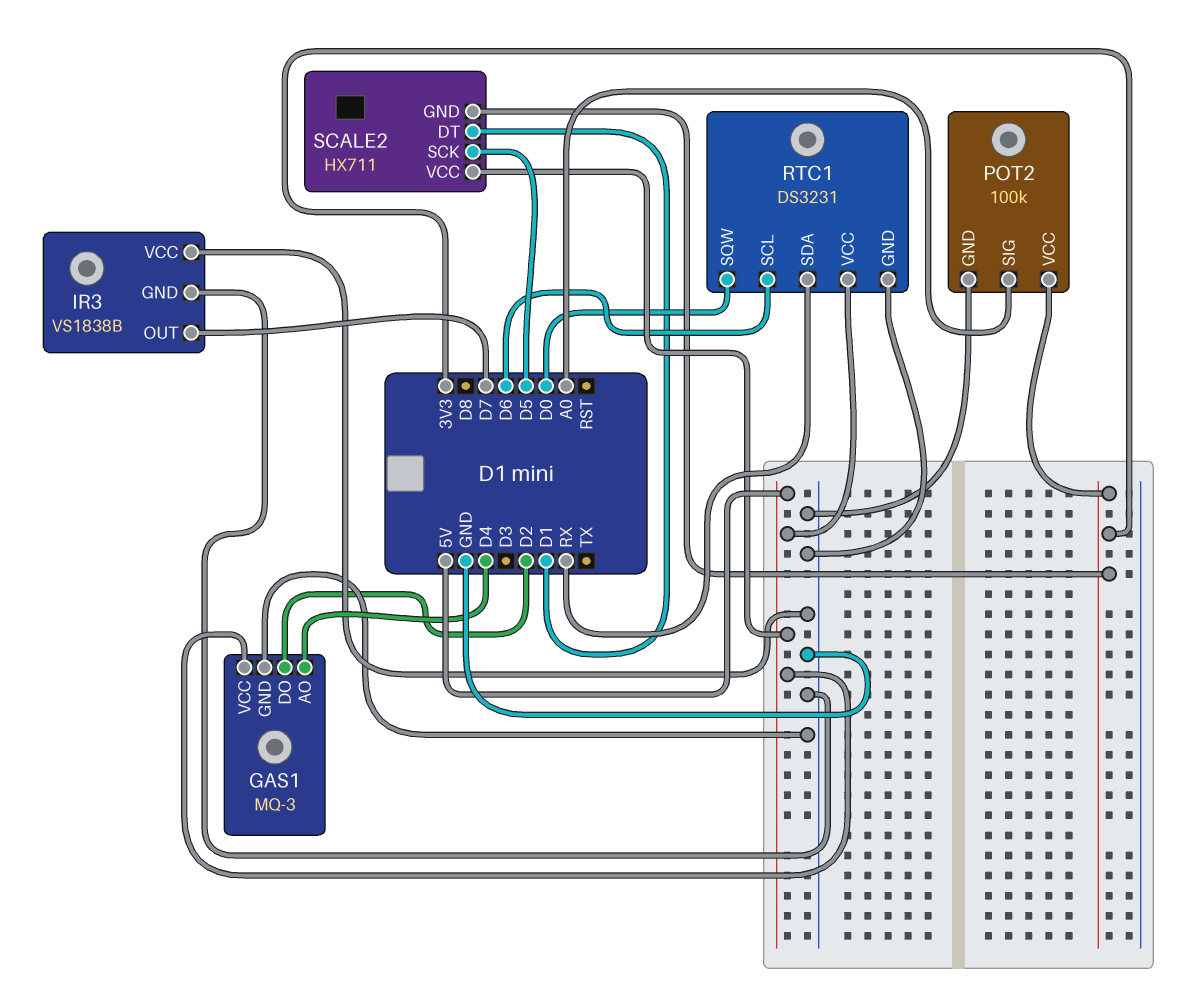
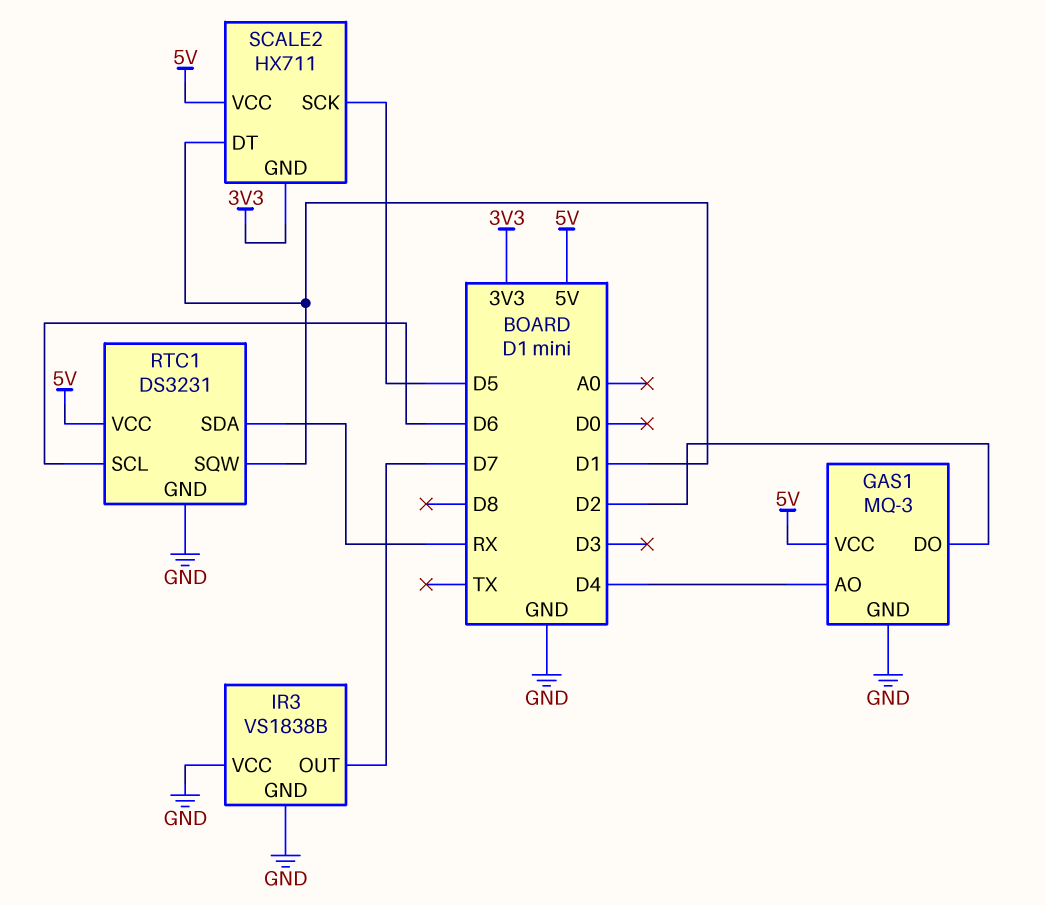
POT2: 100k -> none
POT2 pin GND: GND -> none
POT2 pin SIG: A0 -> none
POT2 pin VCC: 3V3 -> none
RTC1 pin SQW: D0 -> D1

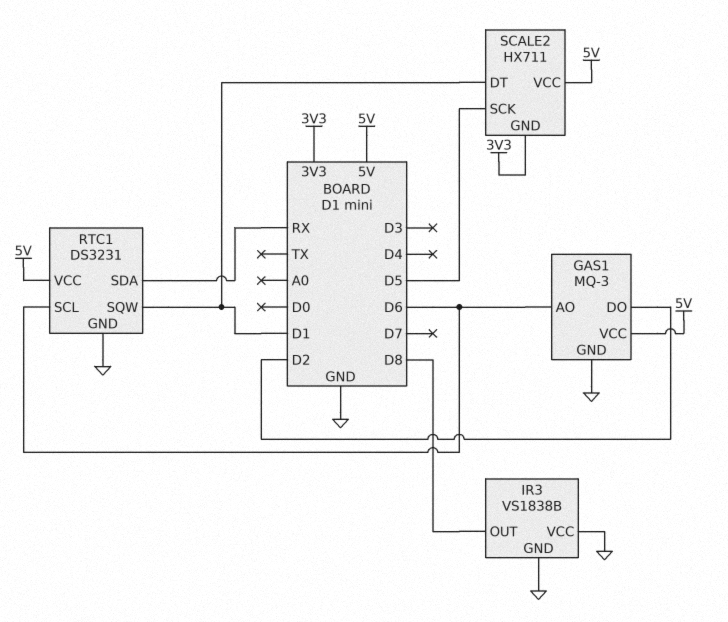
GAS1 pin AO: D4 -> D6
IR3 pin OUT: D7 -> D8

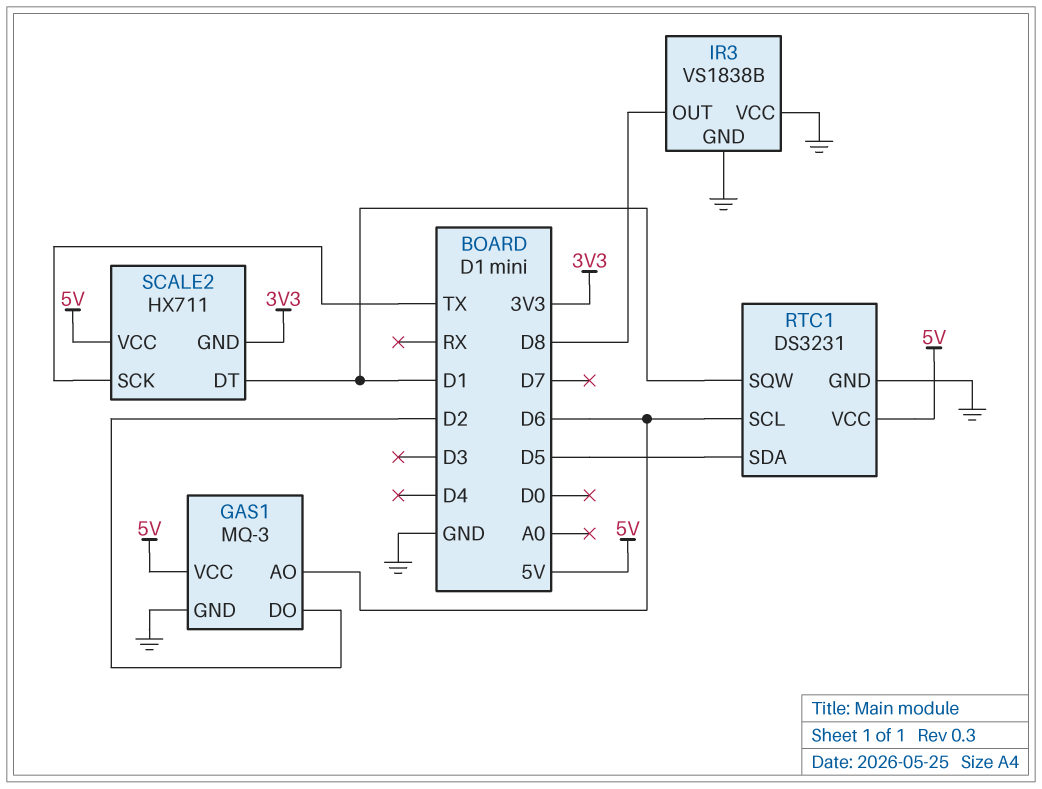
RTC1 pin SDA: RX -> D5
SCALE2 pin SCK: D5 -> TX

